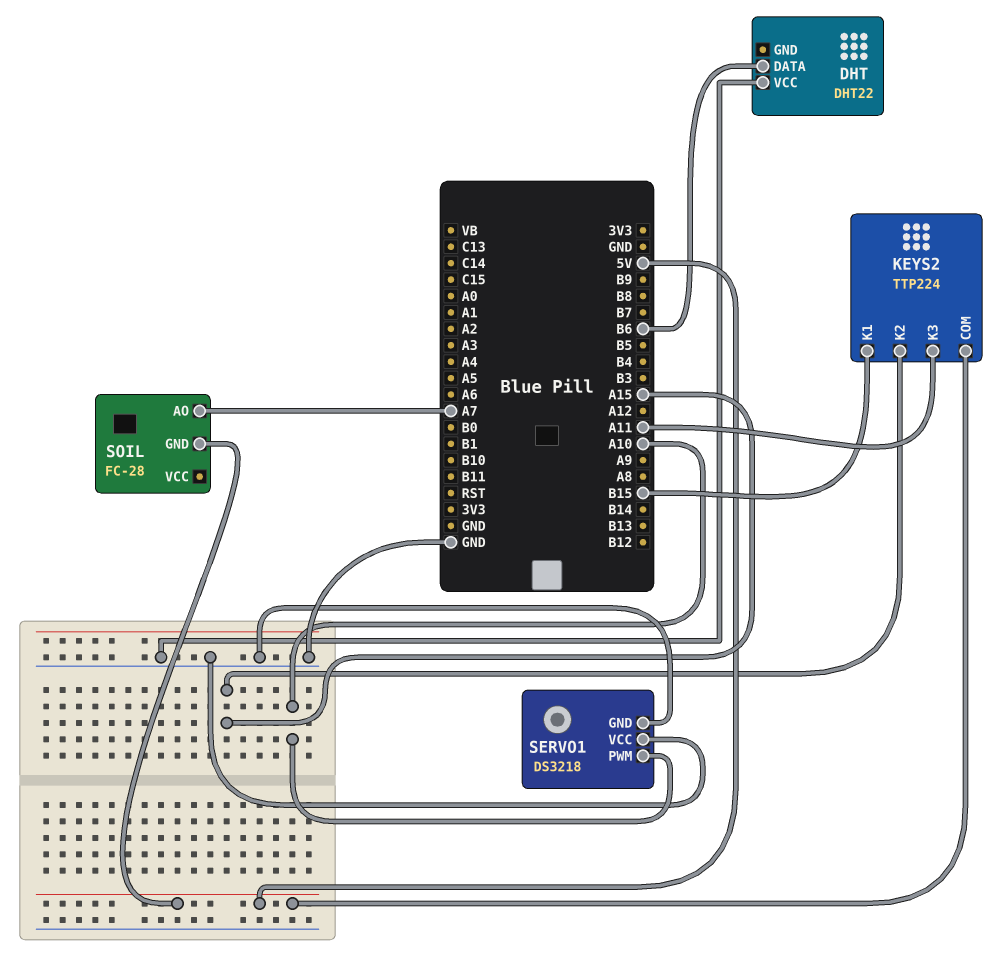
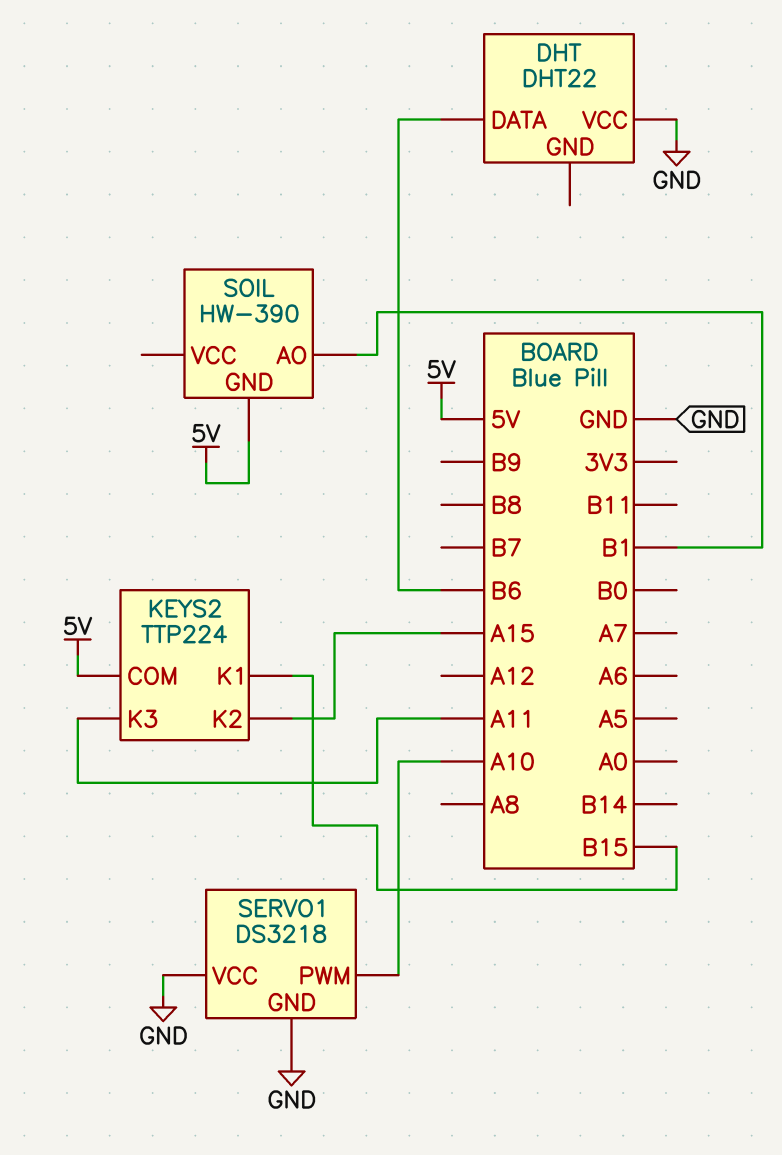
SOIL: FC-28 -> HW-390
SOIL pin AO: A7 -> B1

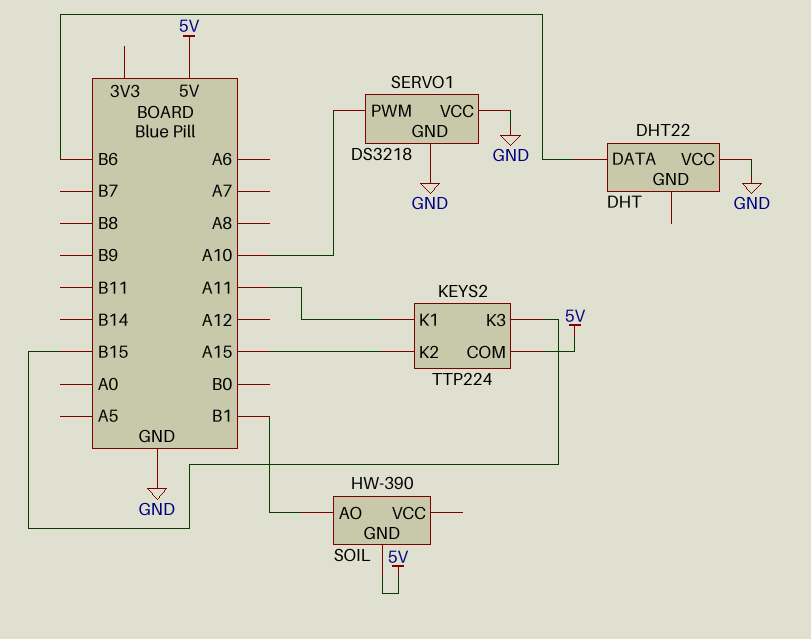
KEYS2 pin K1: B15 -> A11
KEYS2 pin K3: A11 -> B15

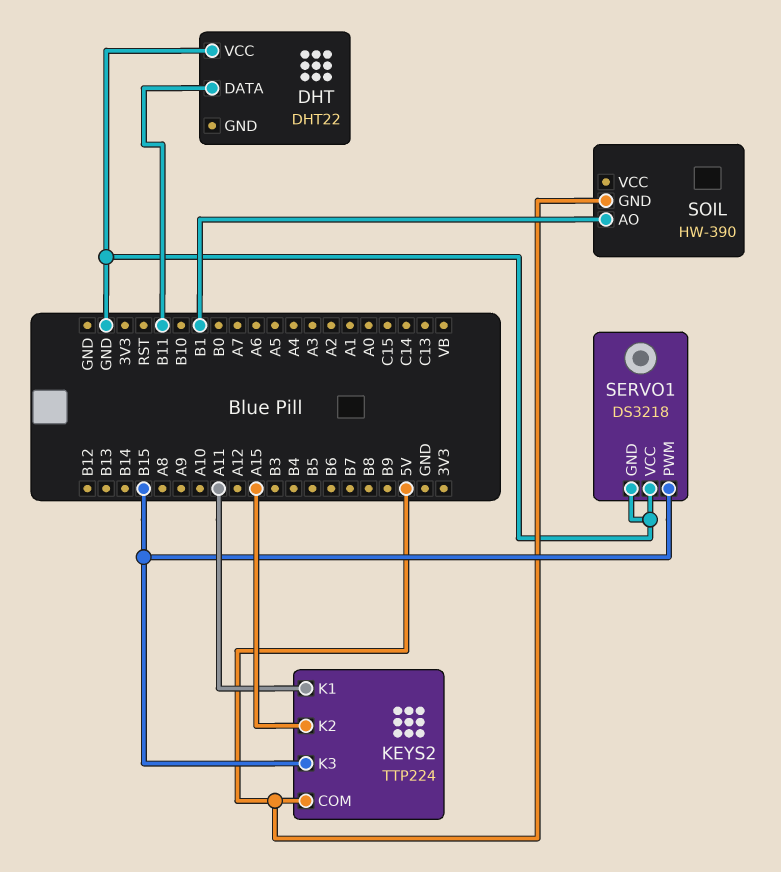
DHT pin DATA: B6 -> B11
SERVO1 pin PWM: A10 -> B15

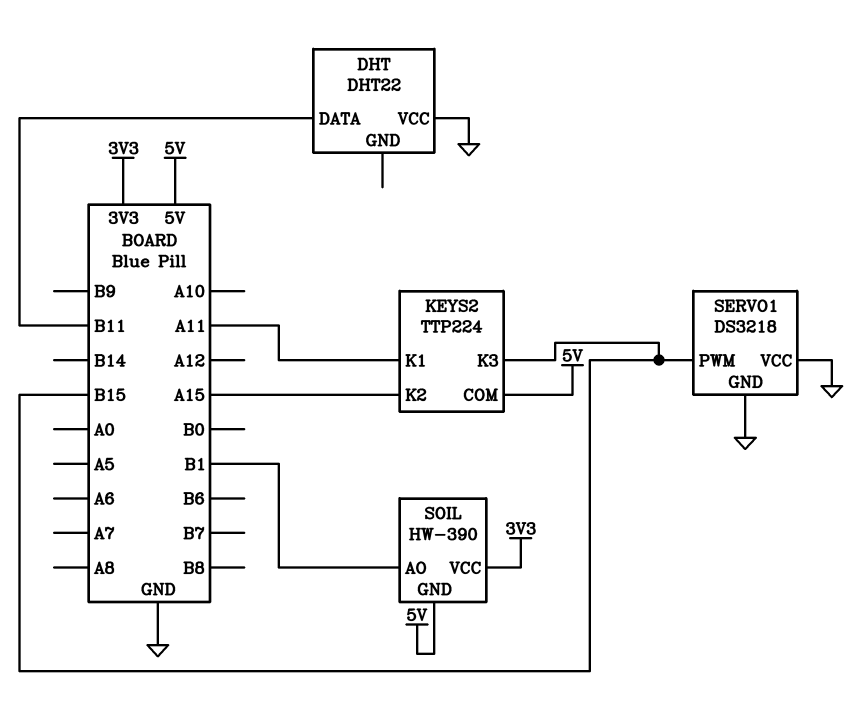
SOIL pin VCC: none -> 3V3

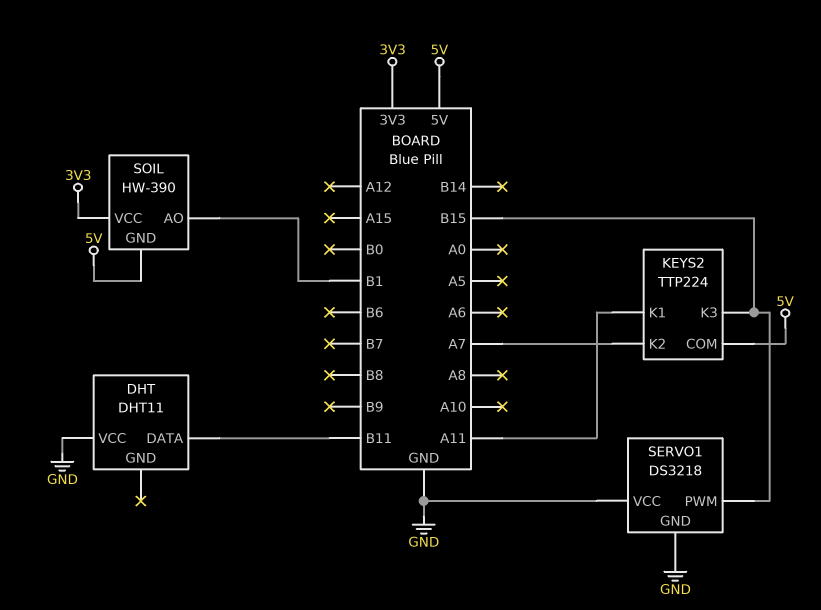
DHT: DHT22 -> DHT11
KEYS2 pin K2: A15 -> A7

